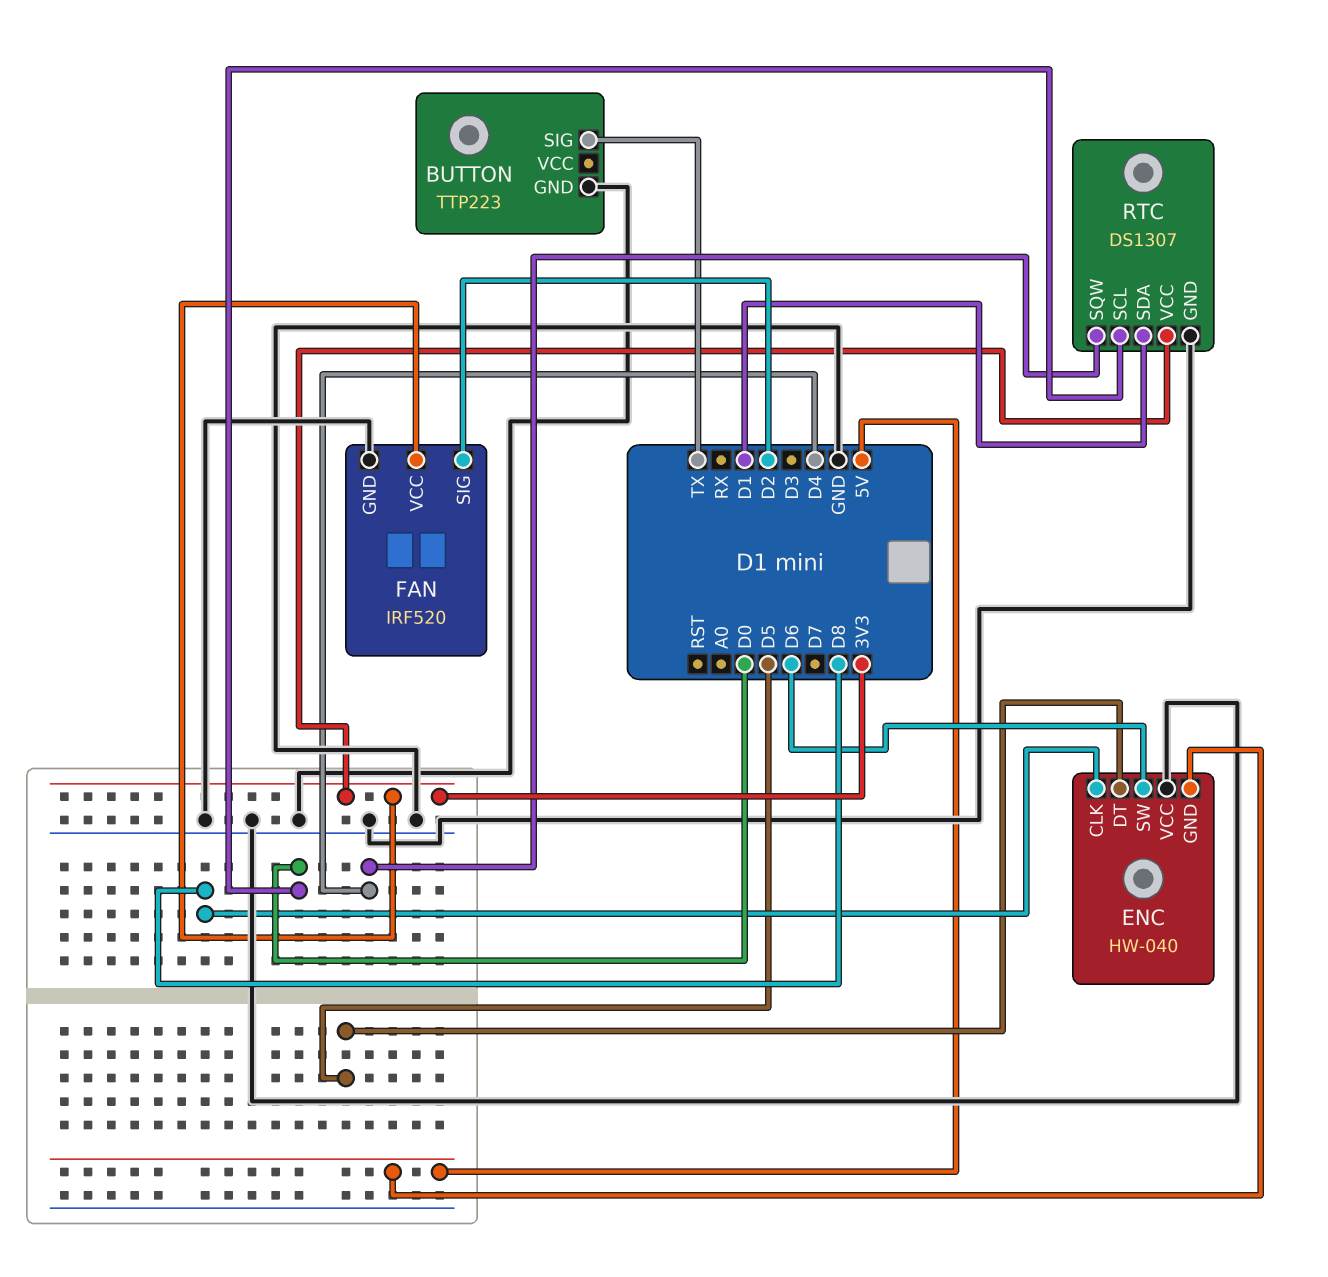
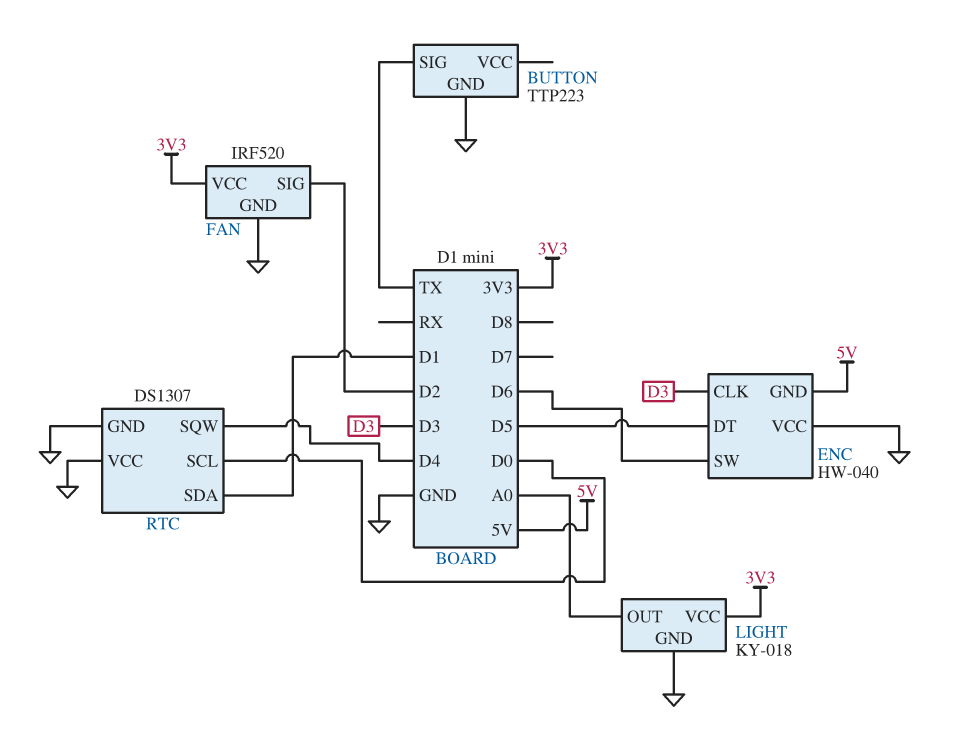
ENC pin CLK: D8 -> D3
LIGHT: none -> KY-018
LIGHT pin GND: none -> GND
LIGHT pin OUT: none -> A0
LIGHT pin VCC: none -> 3V3
RTC pin VCC: 3V3 -> GND

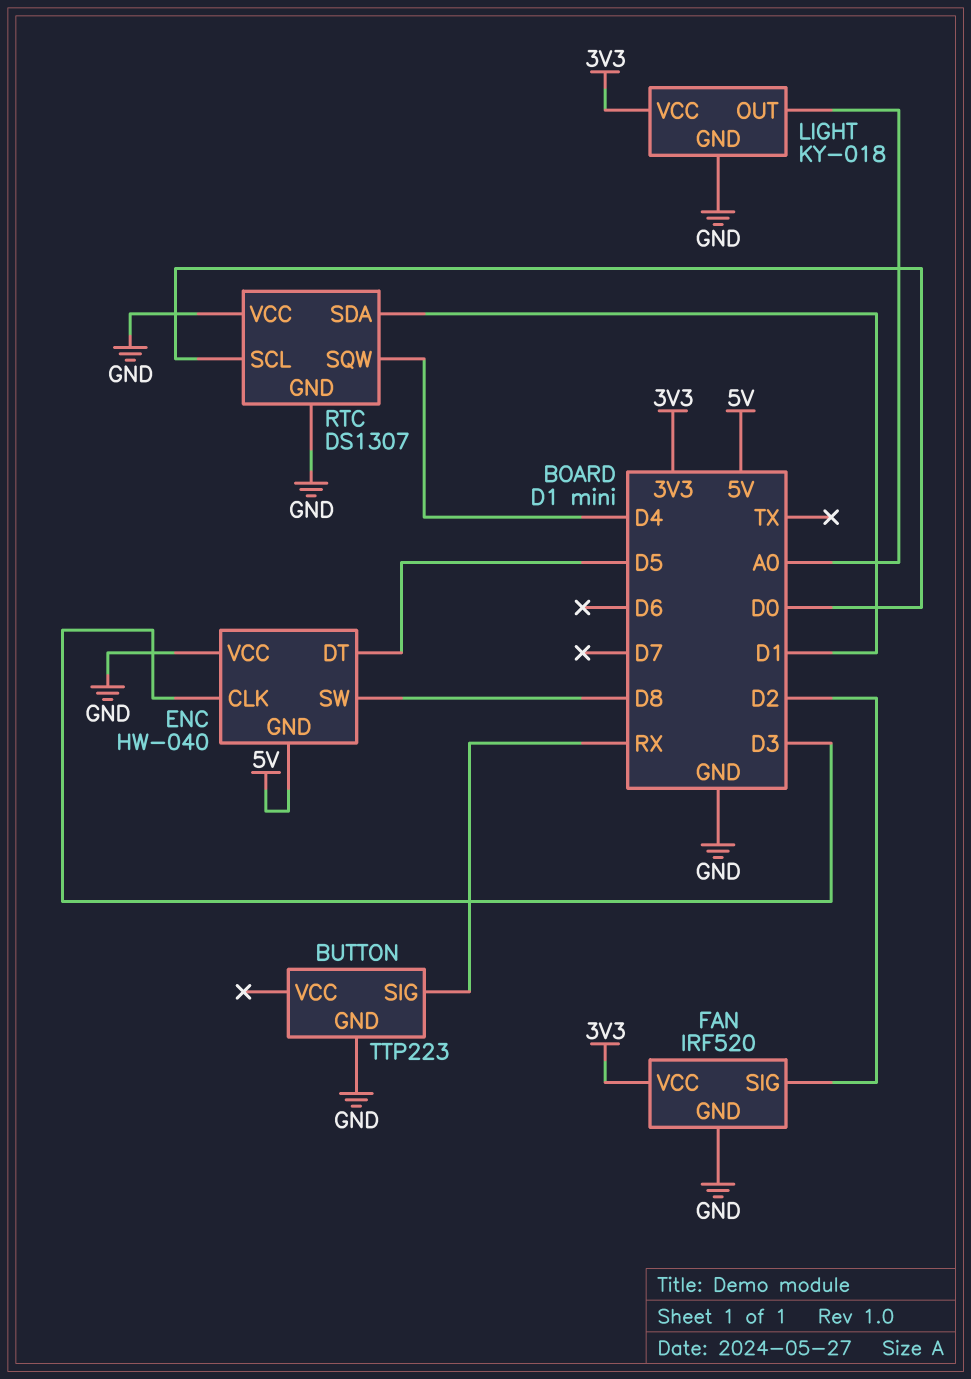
BUTTON pin SIG: TX -> RX
ENC pin SW: D6 -> D8

